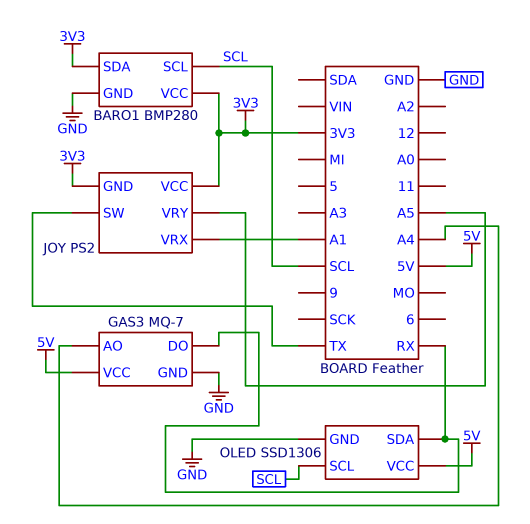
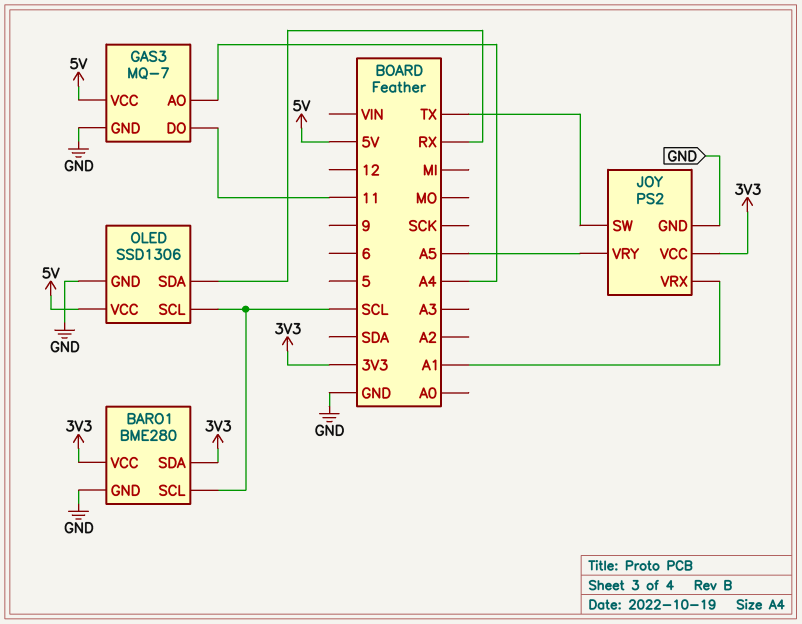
BARO1: BMP280 -> BME280
GAS3 pin DO: RX -> 11
JOY pin GND: 3V3 -> GND

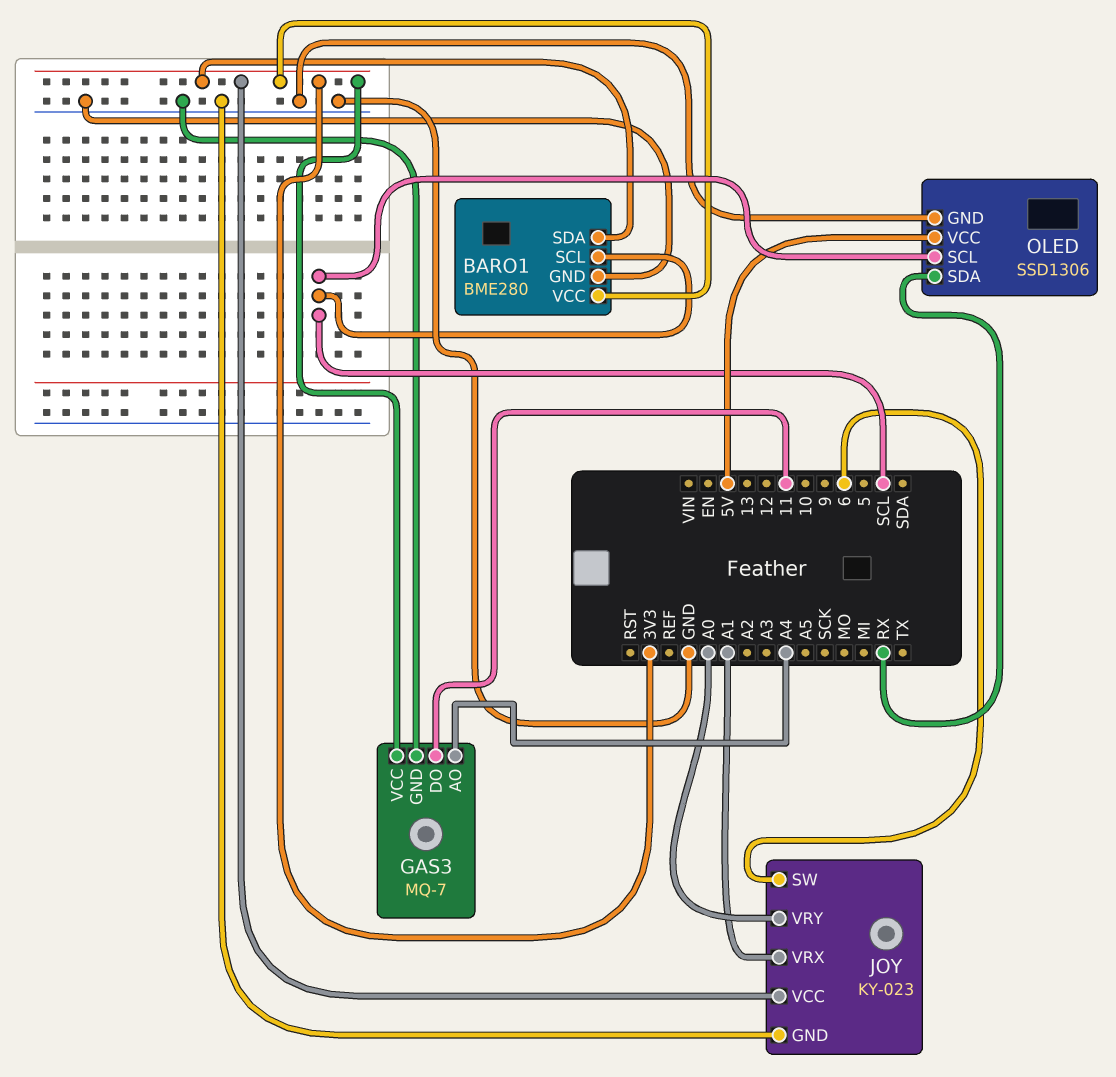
GAS3 pin VCC: 5V -> 3V3
JOY: PS2 -> KY-023
JOY pin SW: TX -> 6
JOY pin VRY: A5 -> A0

